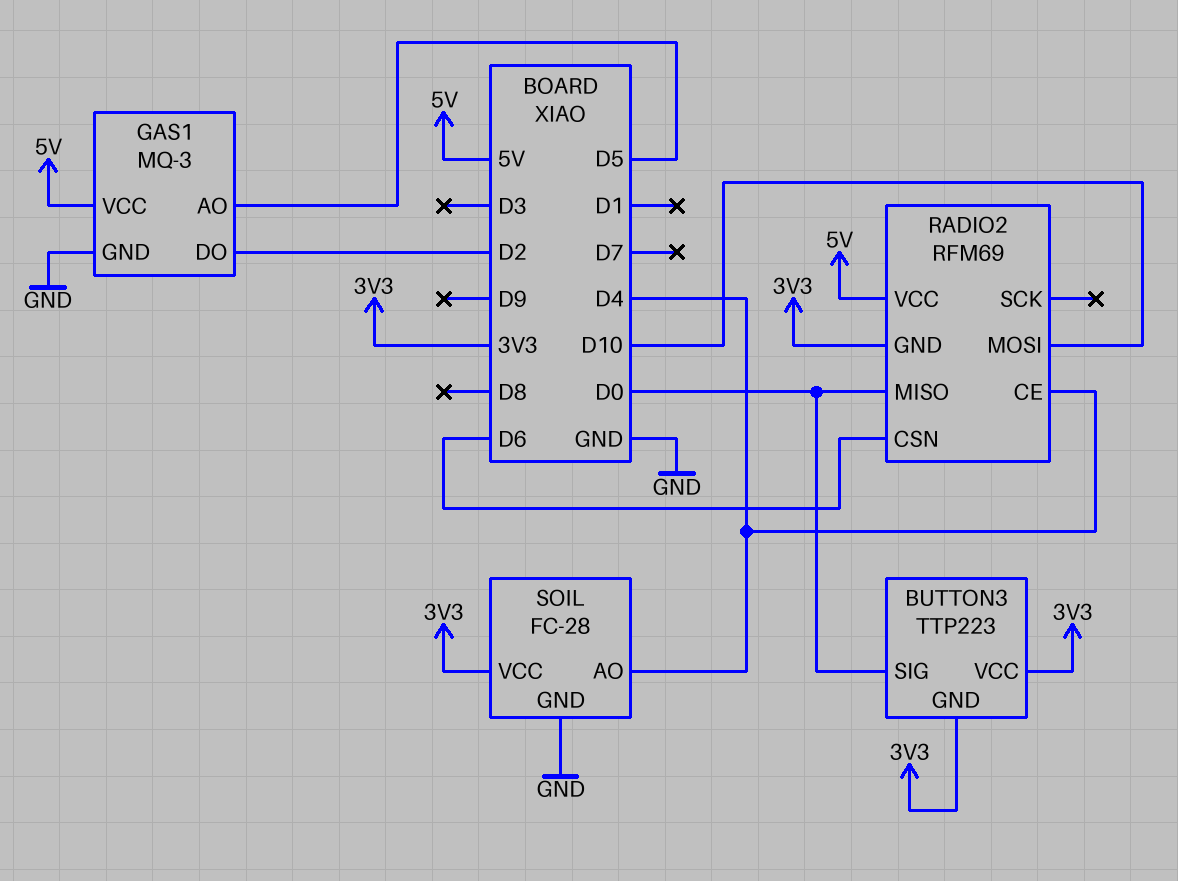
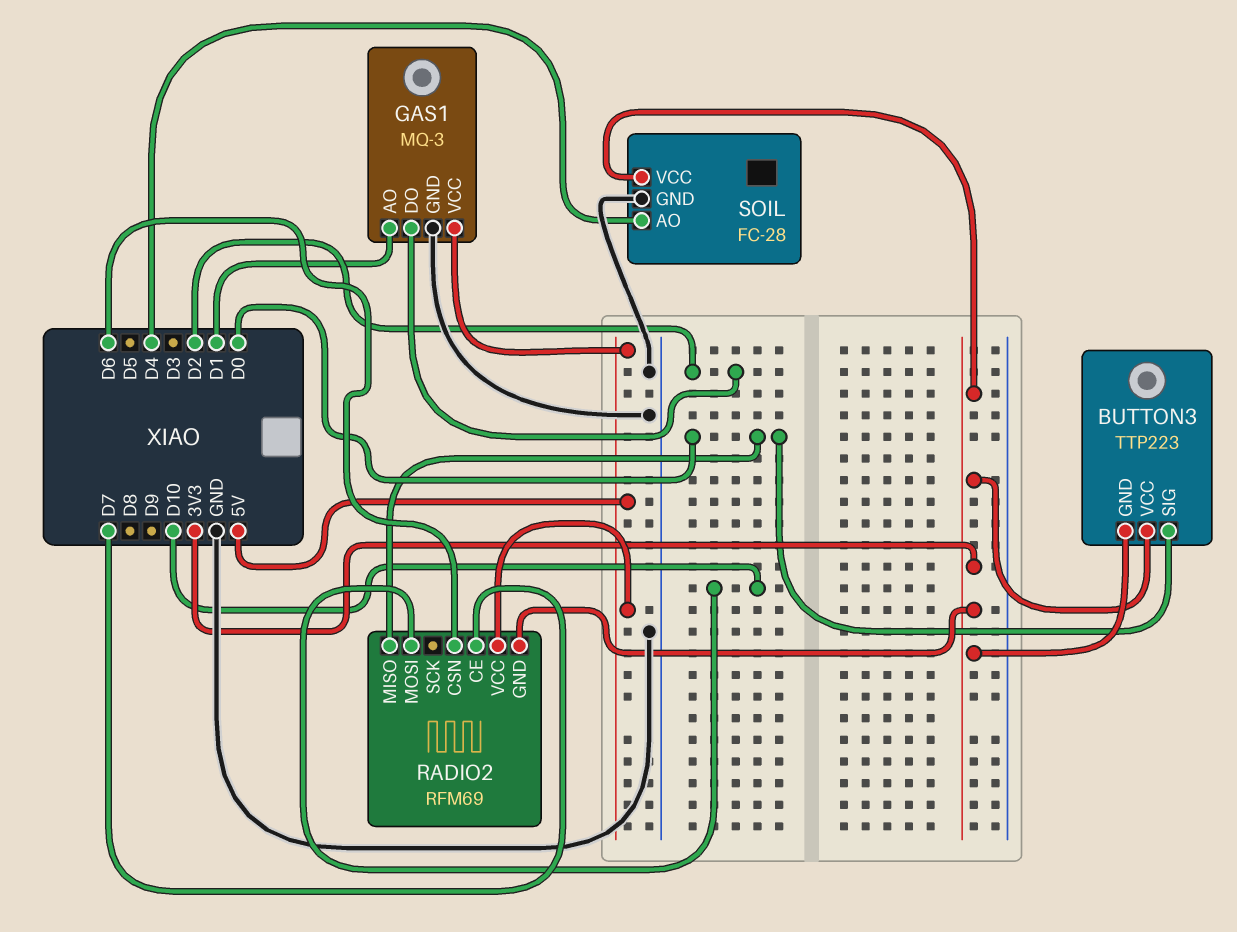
GAS1 pin AO: D5 -> D1
RADIO2 pin CE: D4 -> D7

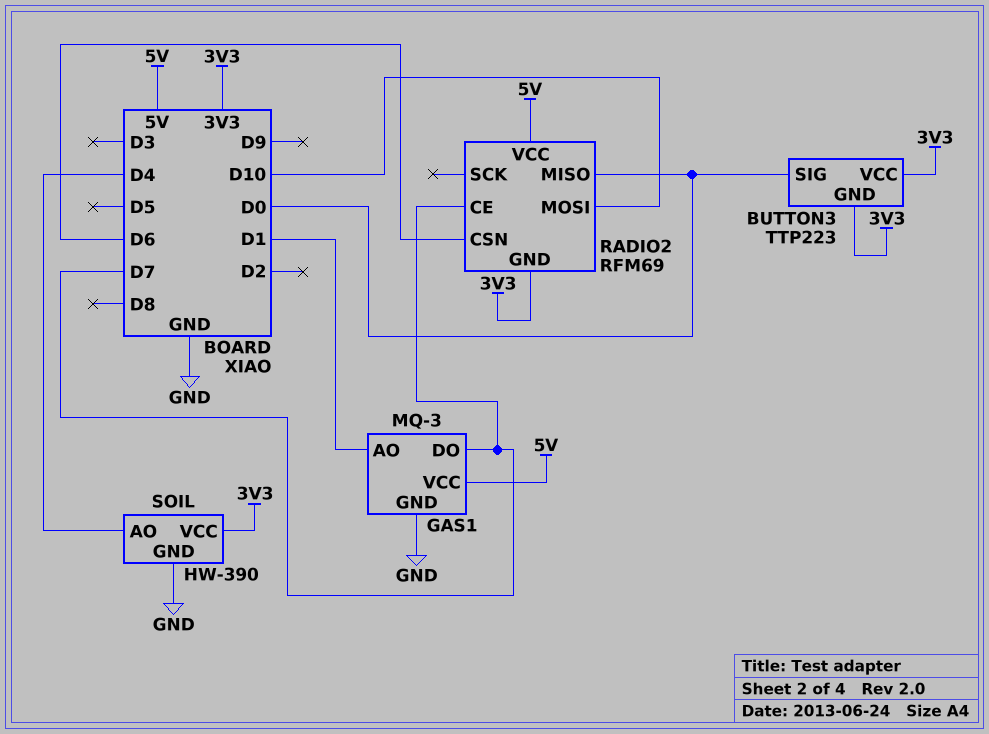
GAS1 pin DO: D2 -> D7
SOIL: FC-28 -> HW-390

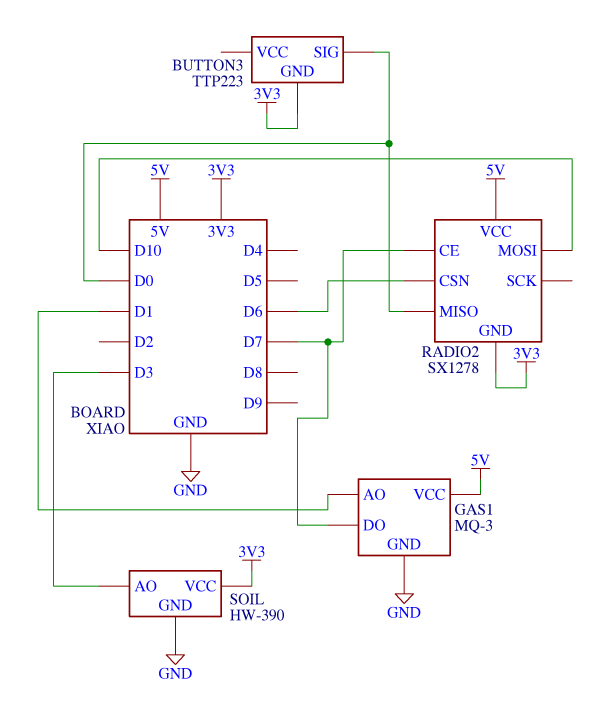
BUTTON3 pin VCC: 3V3 -> none
RADIO2: RFM69 -> SX1278
SOIL pin AO: D4 -> D3

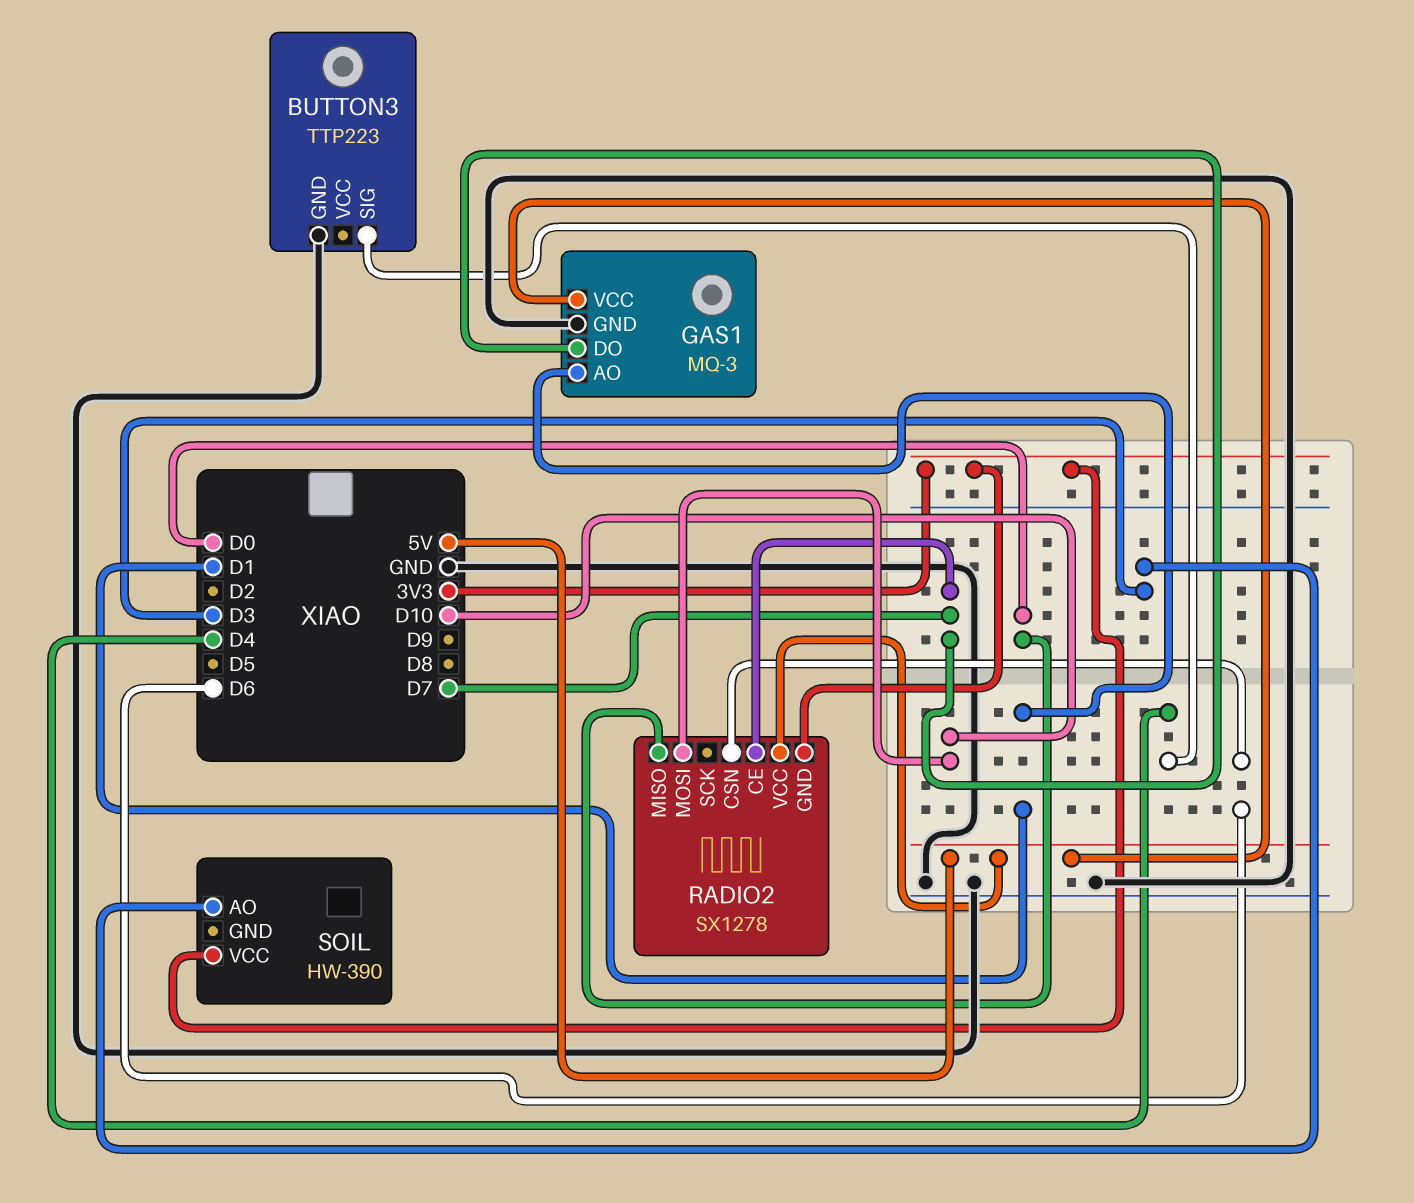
BUTTON3 pin GND: 3V3 -> GND
BUTTON3 pin SIG: D0 -> D4
SOIL pin GND: GND -> none

